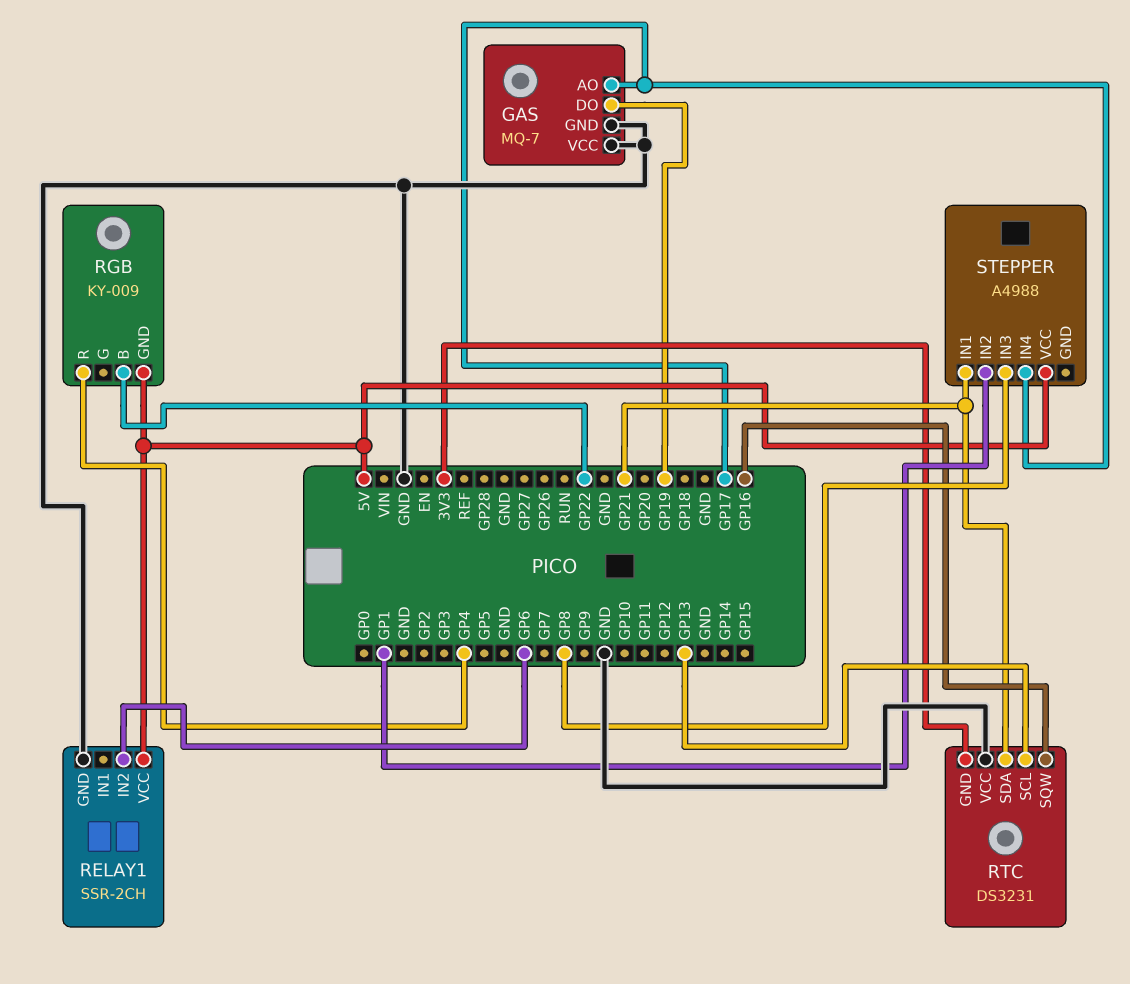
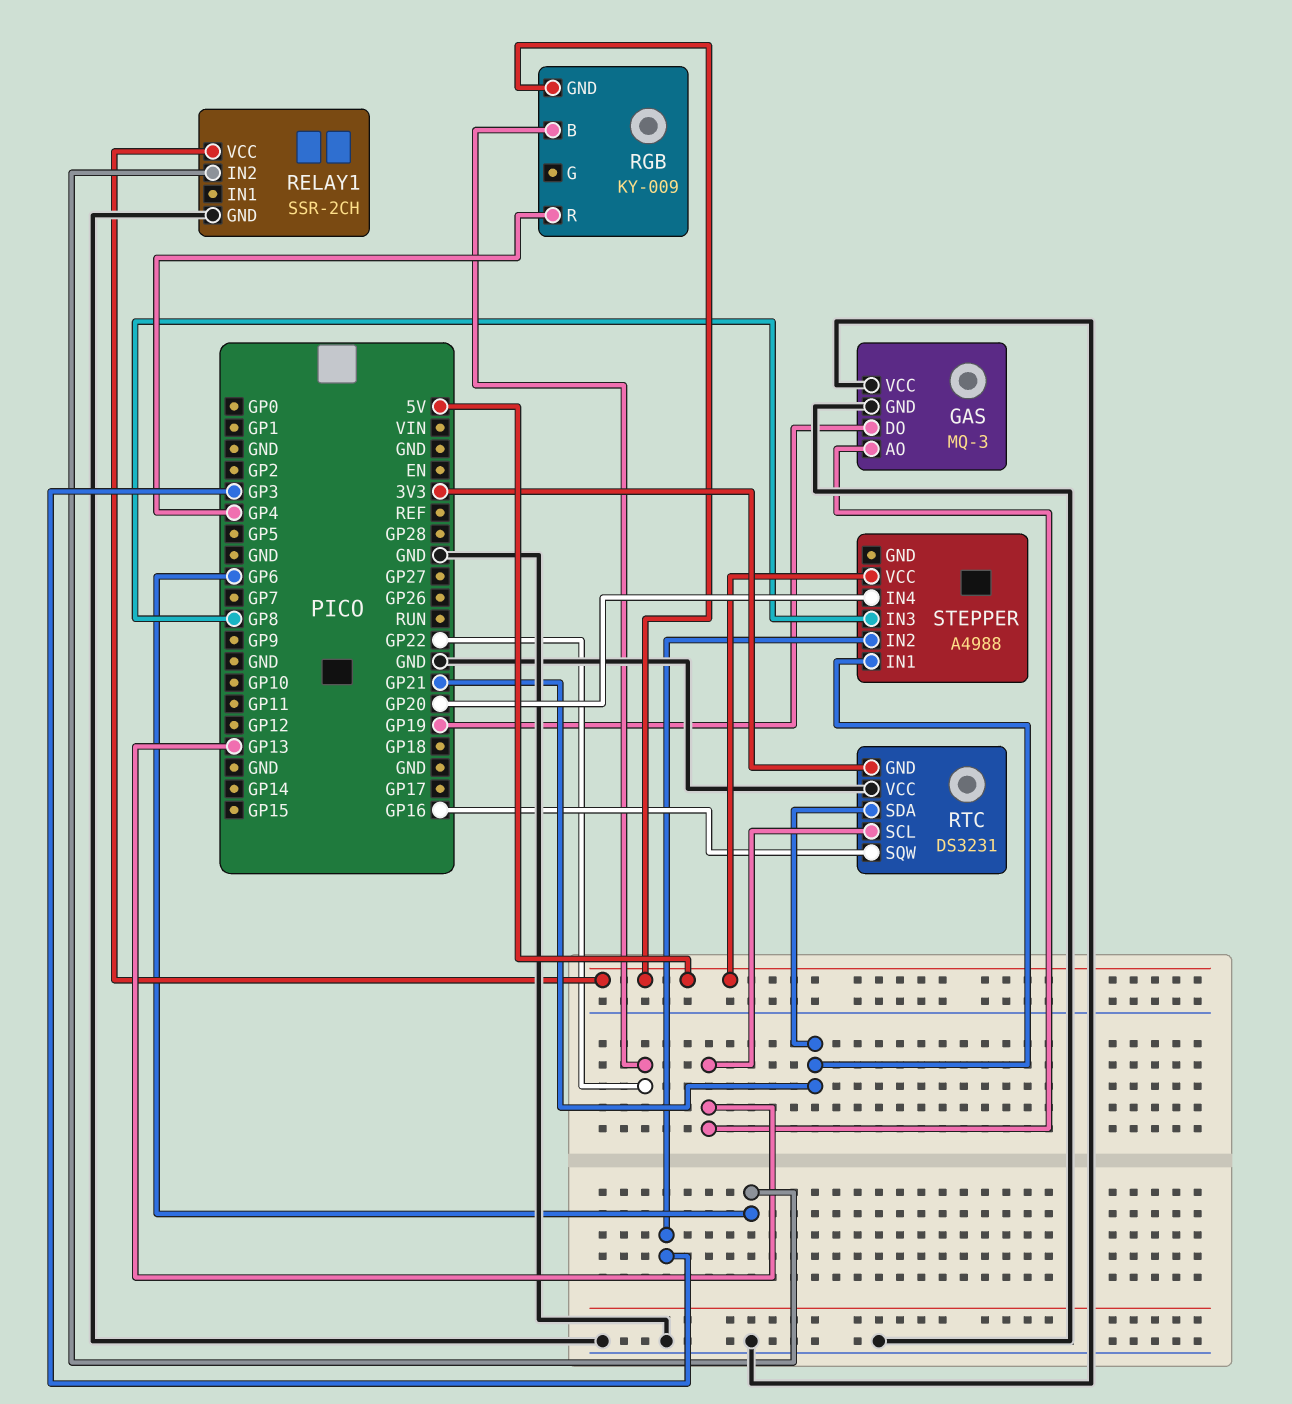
GAS: MQ-7 -> MQ-3
GAS pin AO: GP17 -> GP13
STEPPER pin IN2: GP1 -> GP3
STEPPER pin IN4: GP17 -> GP20

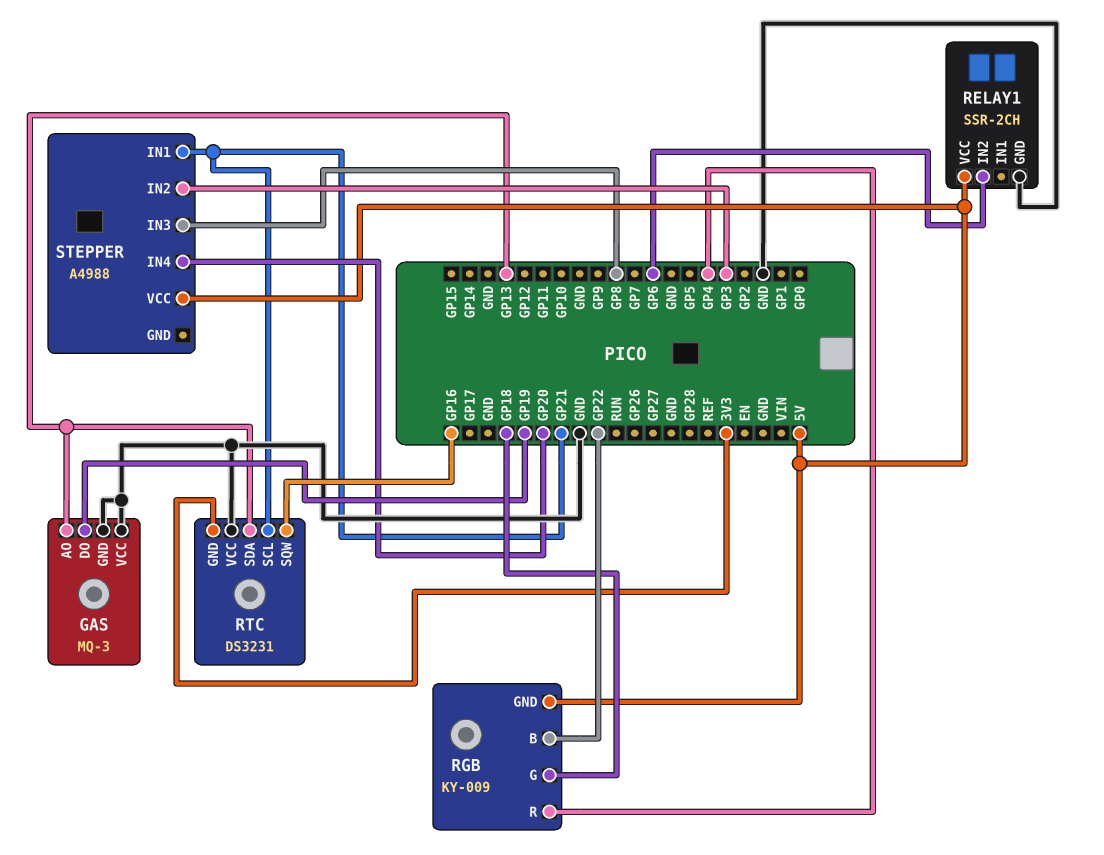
RGB pin G: none -> GP18
RTC pin SCL: GP13 -> GP21
RTC pin SDA: GP21 -> GP13

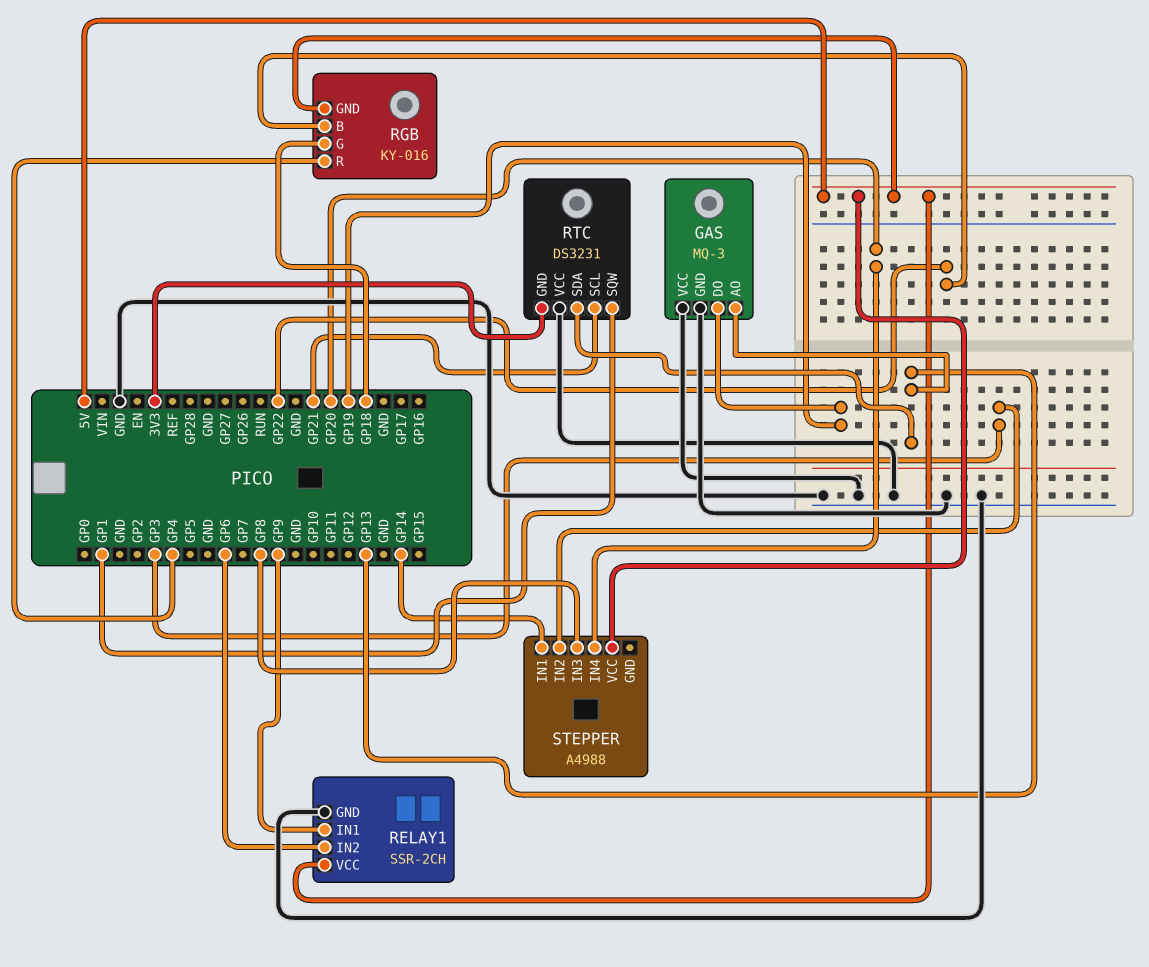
RELAY1 pin IN1: none -> GP9
RGB: KY-009 -> KY-016
RTC pin SQW: GP16 -> GP1
STEPPER pin IN1: GP21 -> GP14

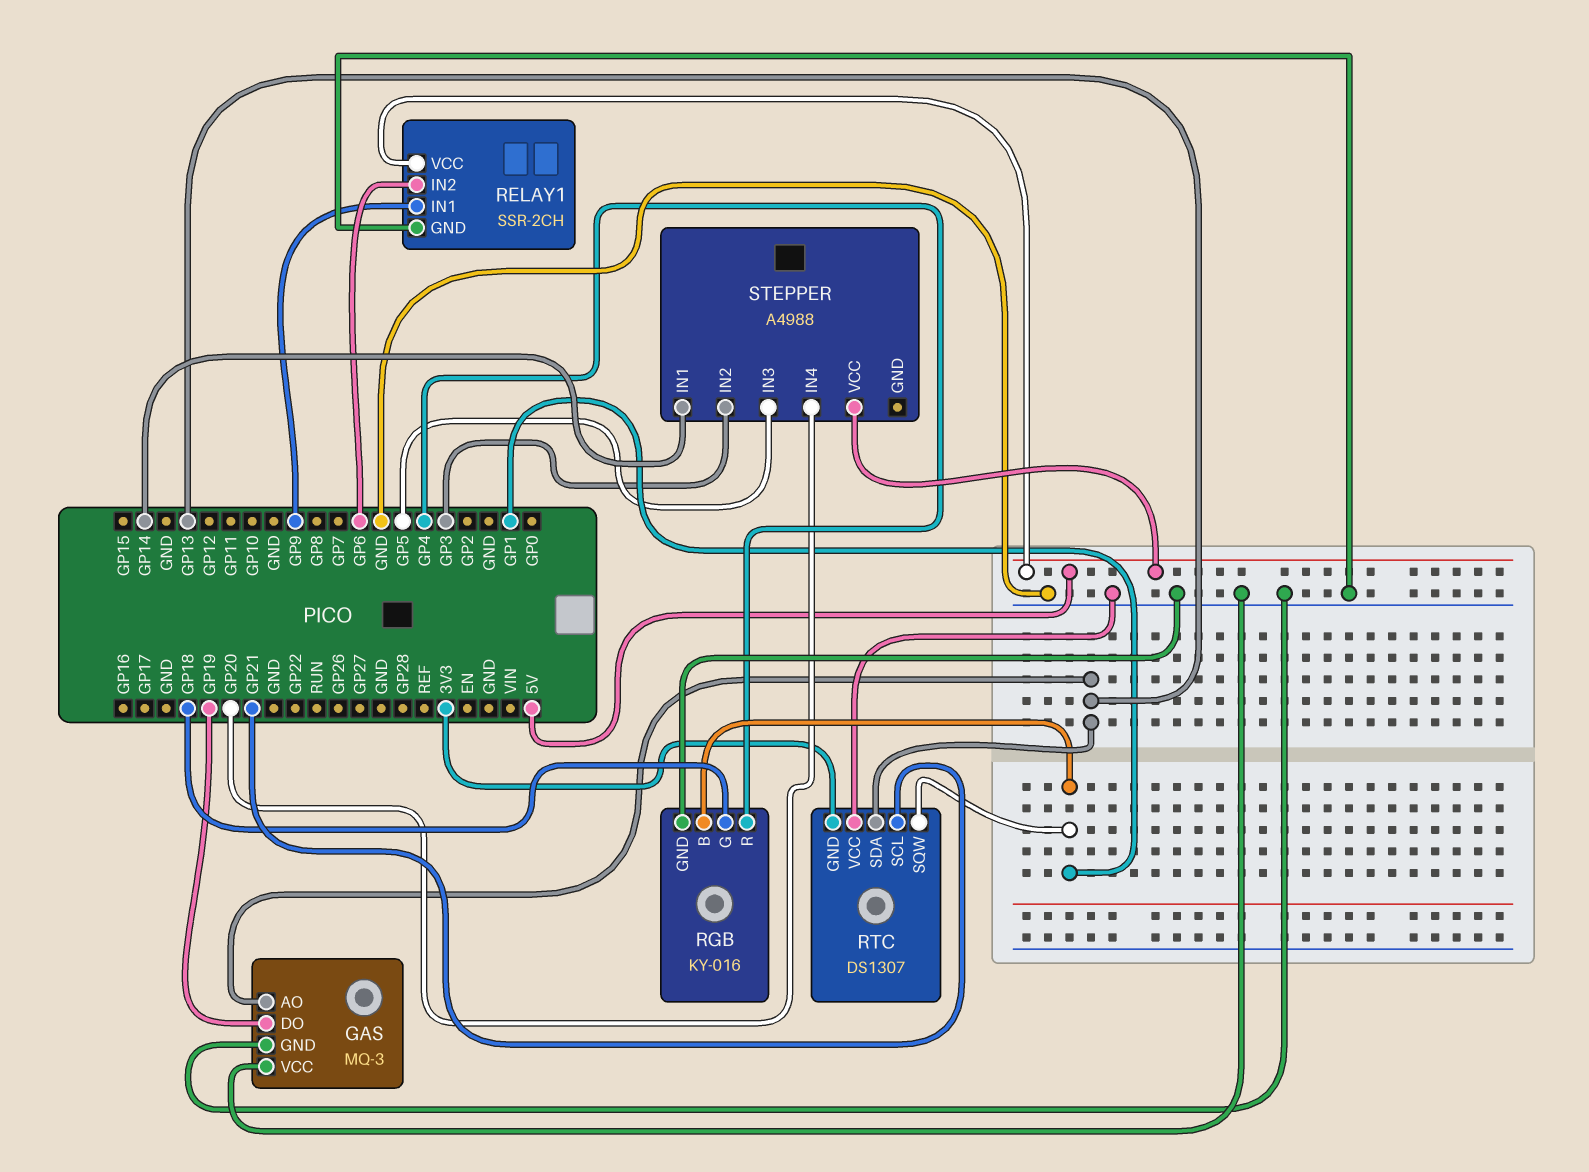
RGB pin B: GP22 -> GP1
RGB pin GND: 5V -> GND
RTC: DS3231 -> DS1307
STEPPER pin IN3: GP8 -> GP5

